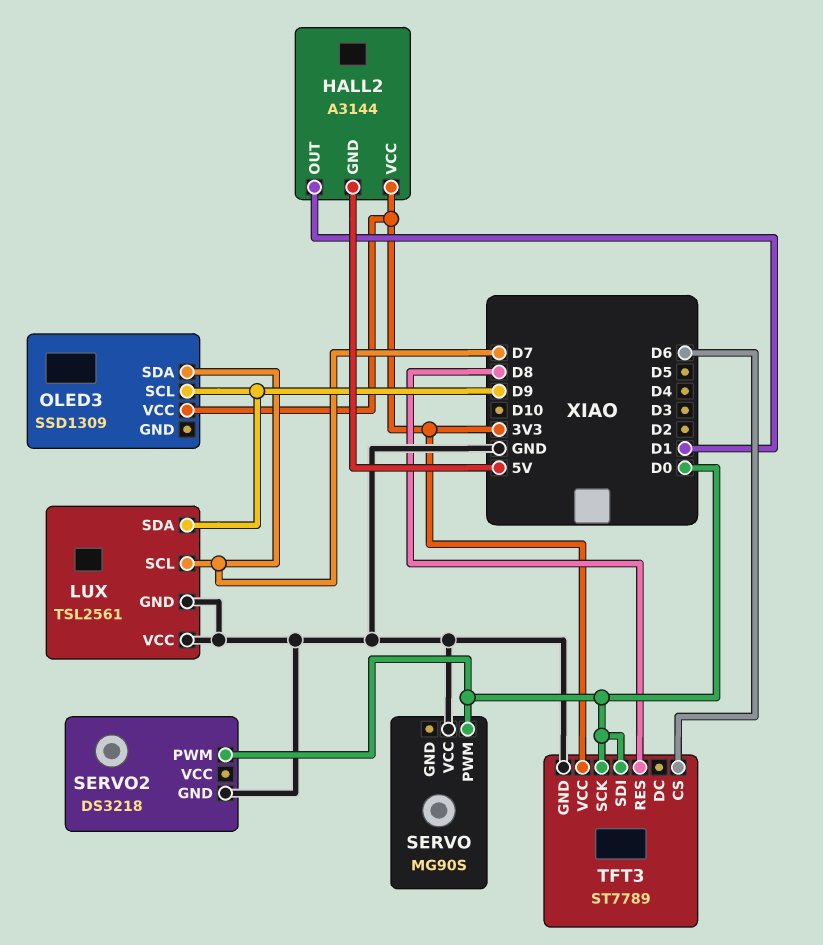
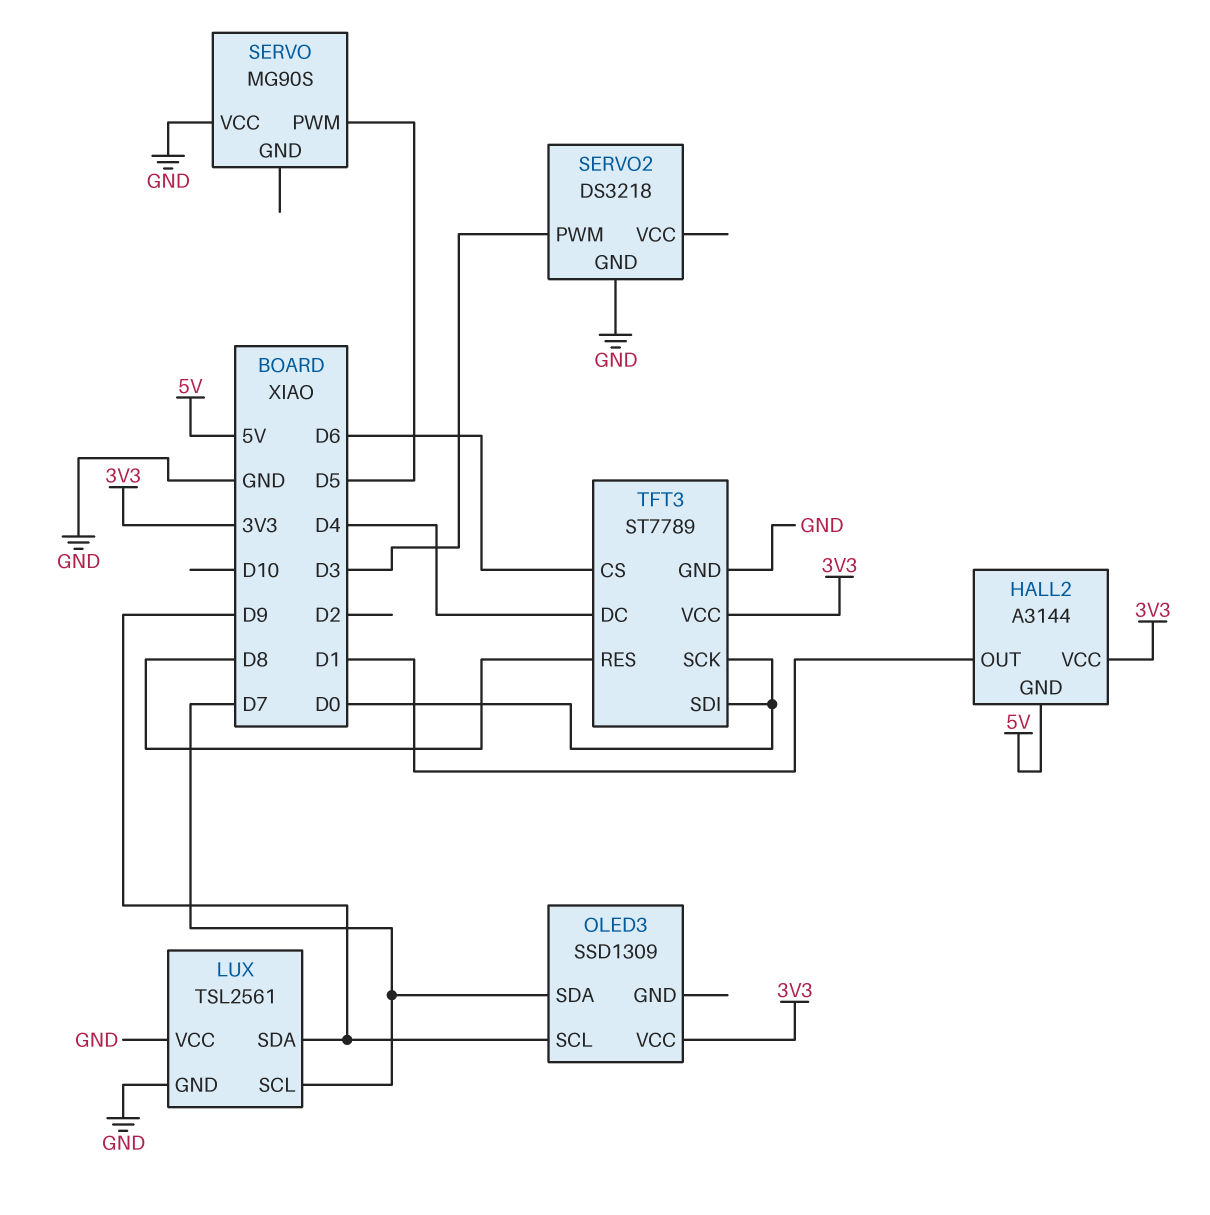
SERVO pin PWM: D0 -> D5
SERVO2 pin PWM: D0 -> D3
TFT3 pin DC: none -> D4

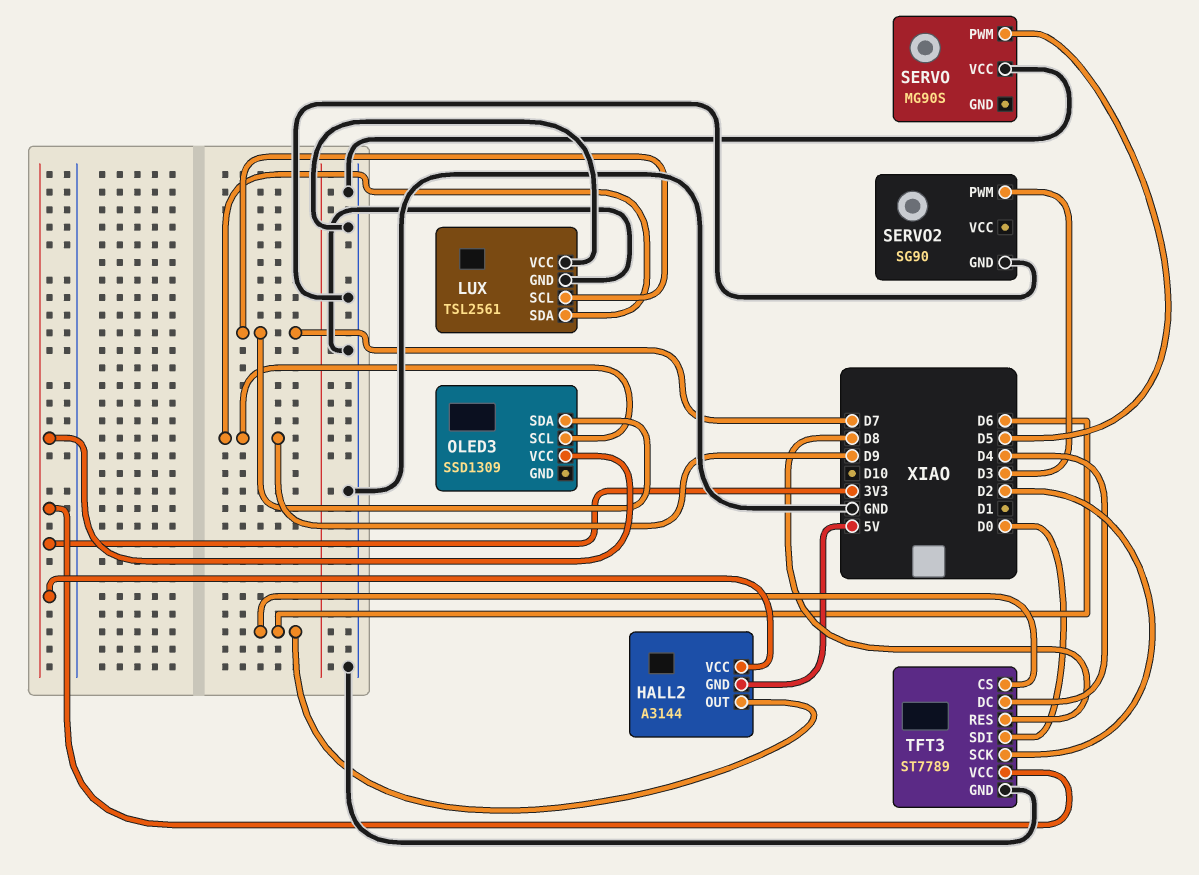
HALL2 pin OUT: D1 -> D6
SERVO2: DS3218 -> SG90
TFT3 pin SCK: D0 -> D2

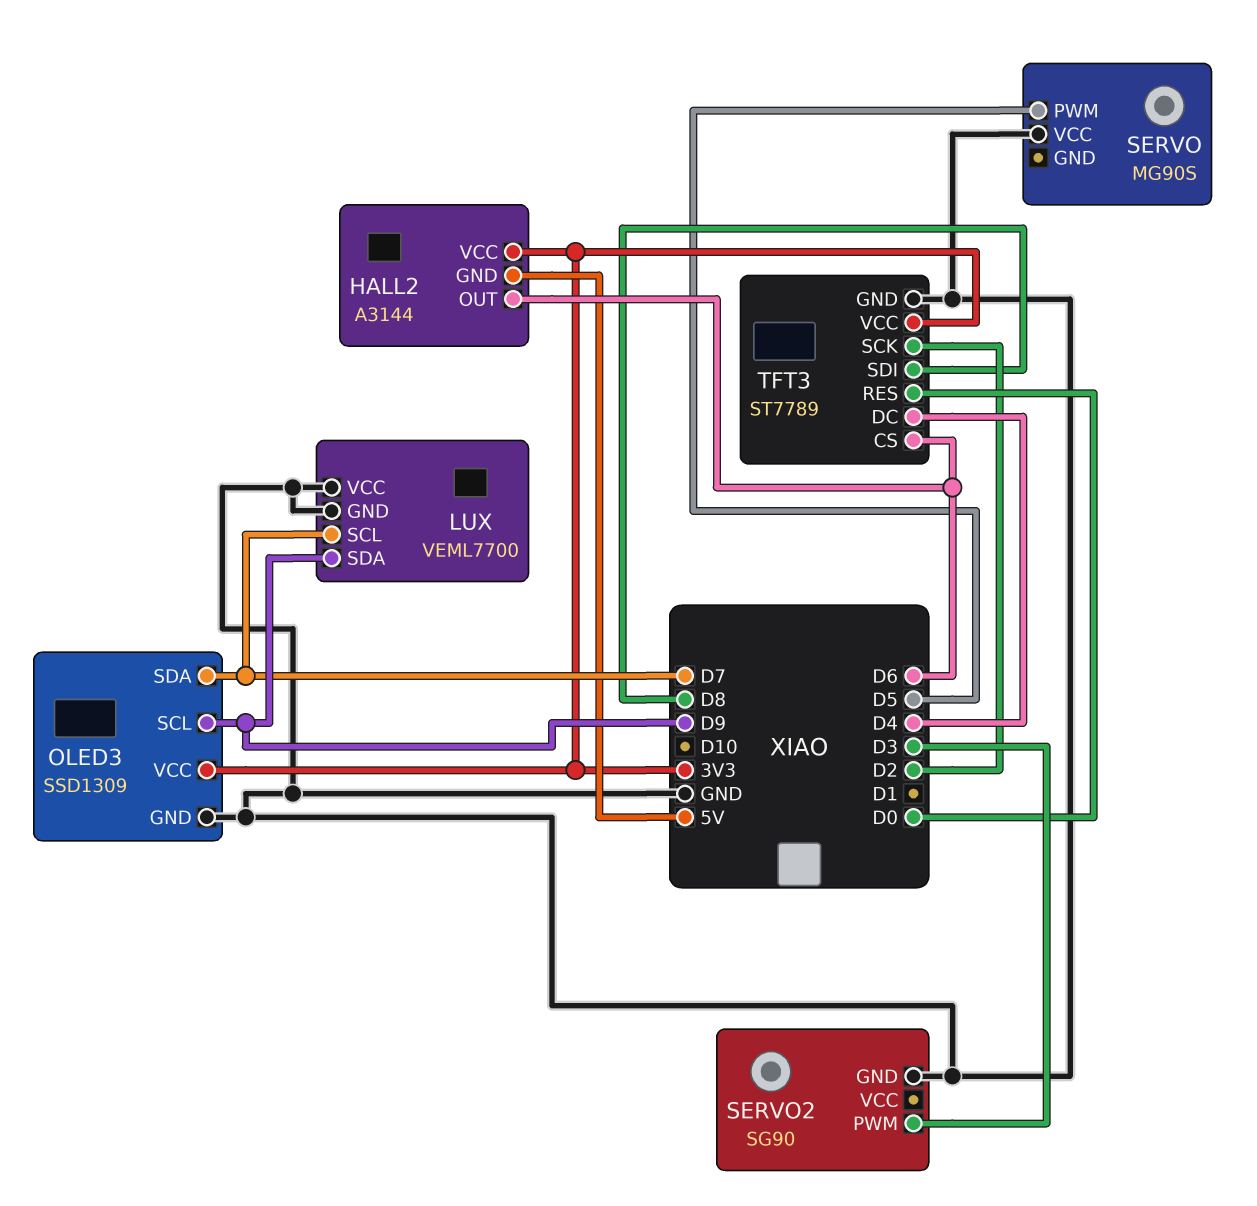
LUX: TSL2561 -> VEML7700
OLED3 pin GND: none -> GND
TFT3 pin RES: D8 -> D0
TFT3 pin SDI: D0 -> D8

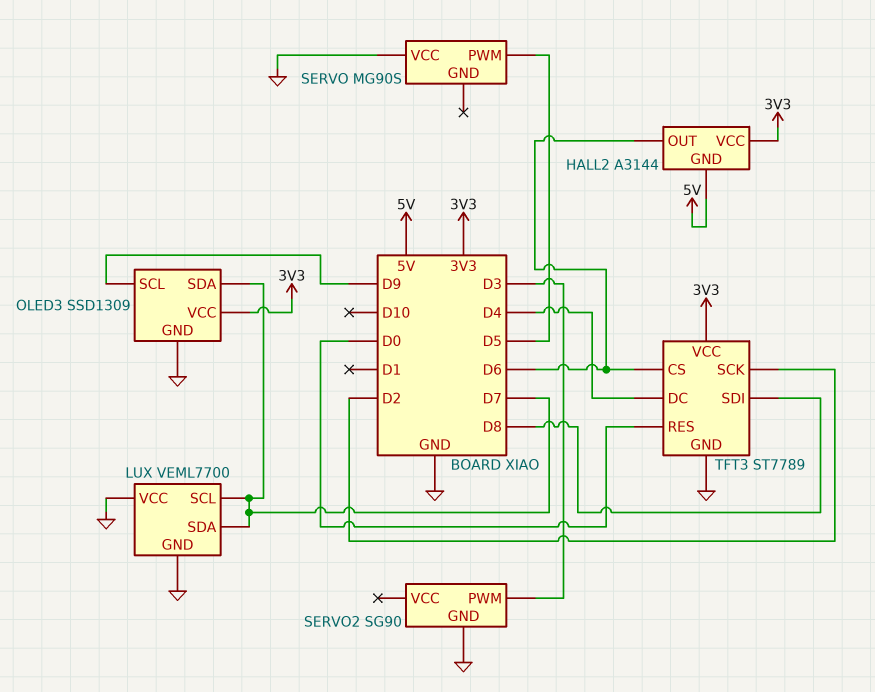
LUX pin SDA: D9 -> D7

